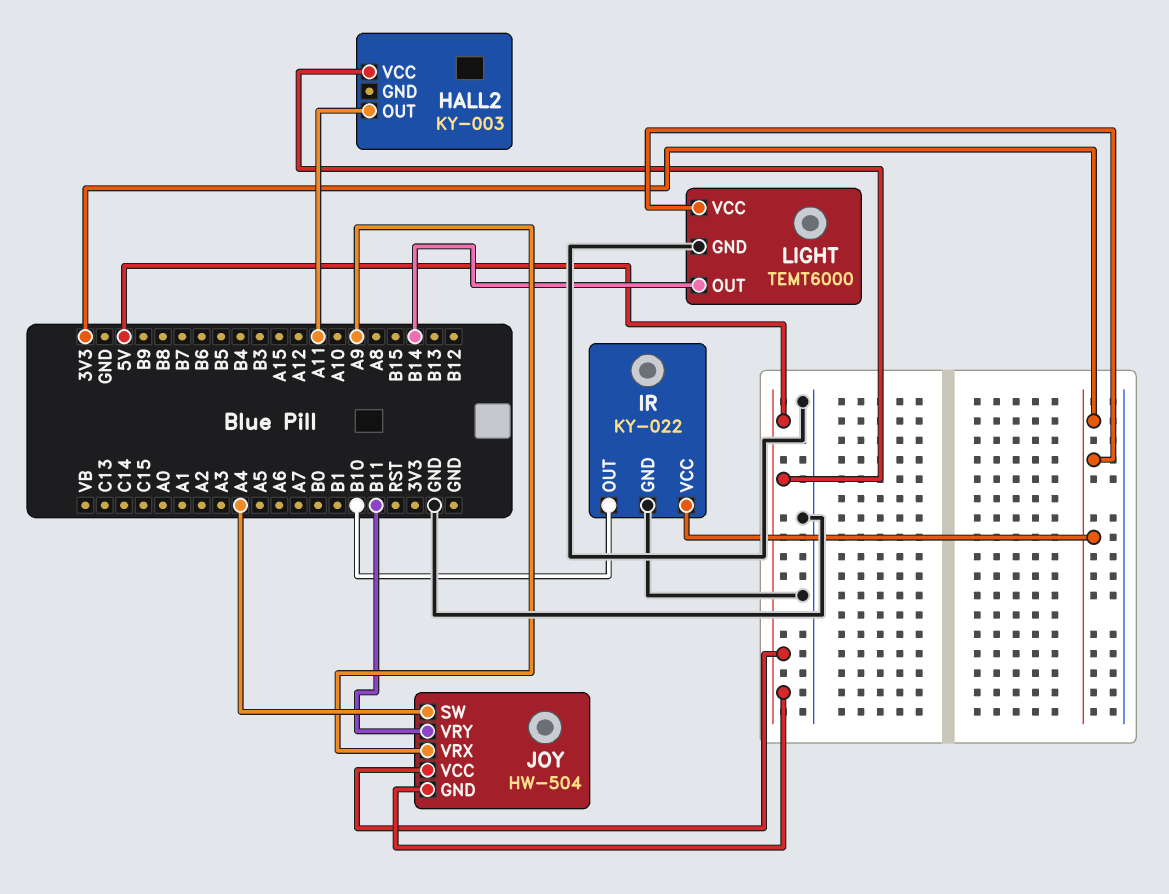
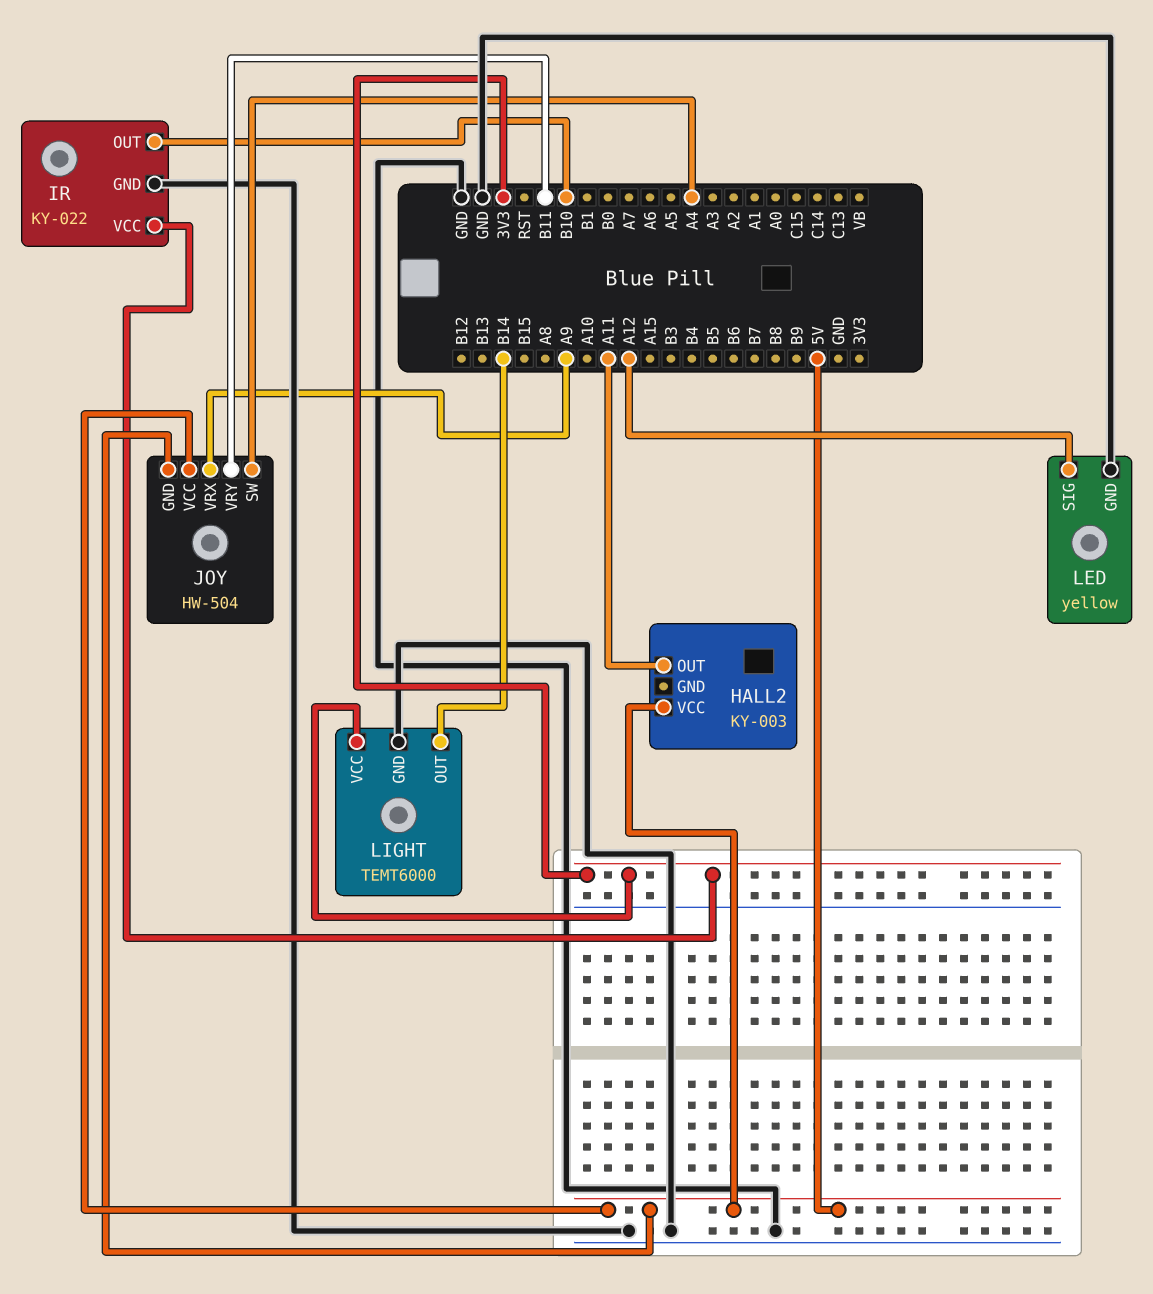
LED: none -> yellow
LED pin GND: none -> GND
LED pin SIG: none -> A12

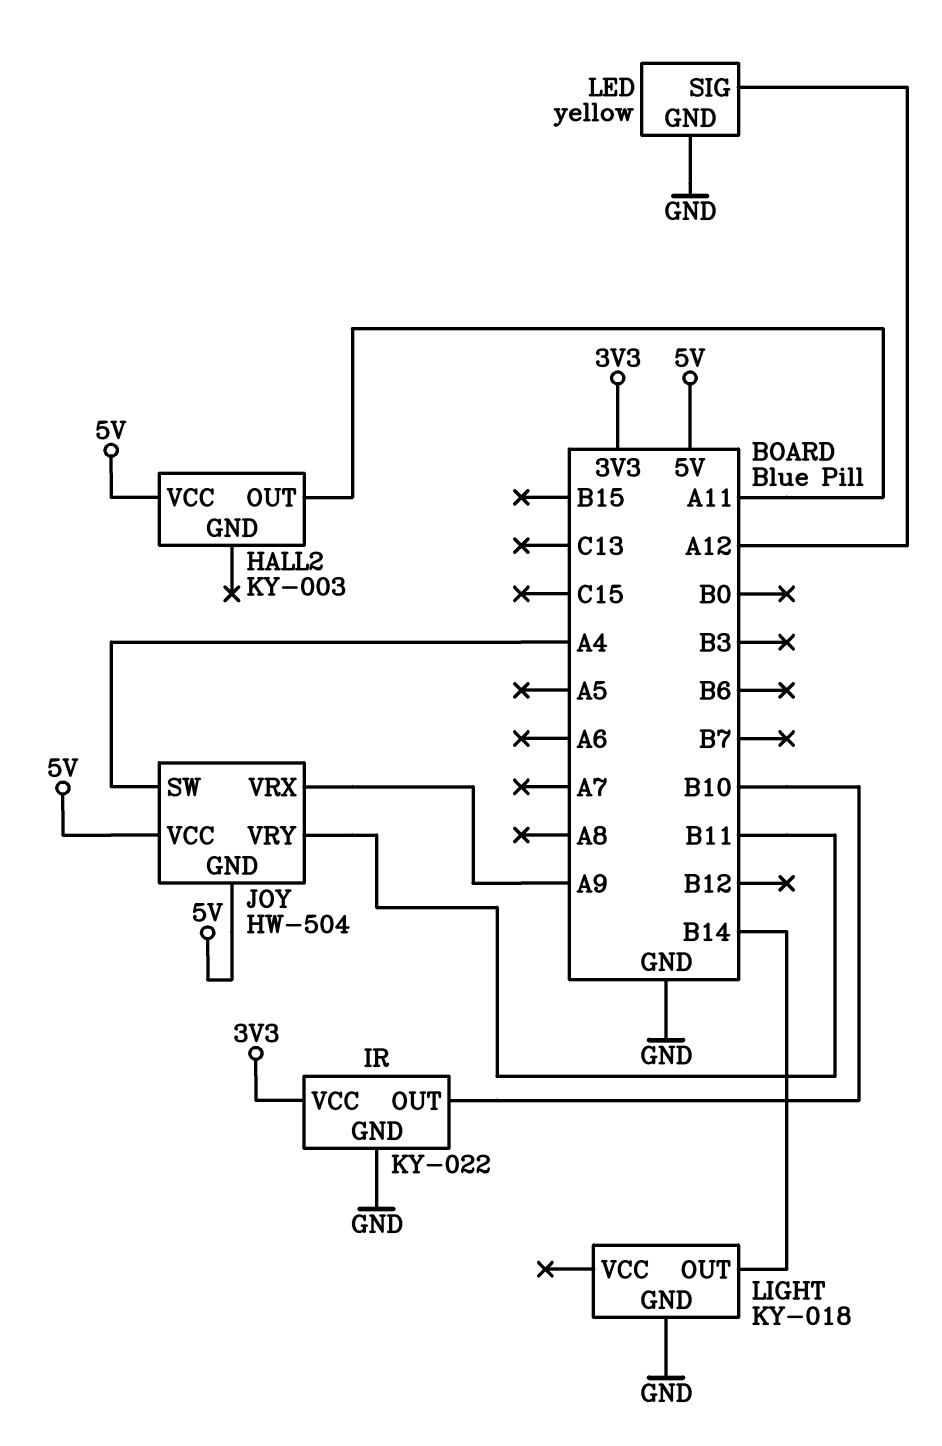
LIGHT: TEMT6000 -> KY-018
LIGHT pin VCC: 3V3 -> none

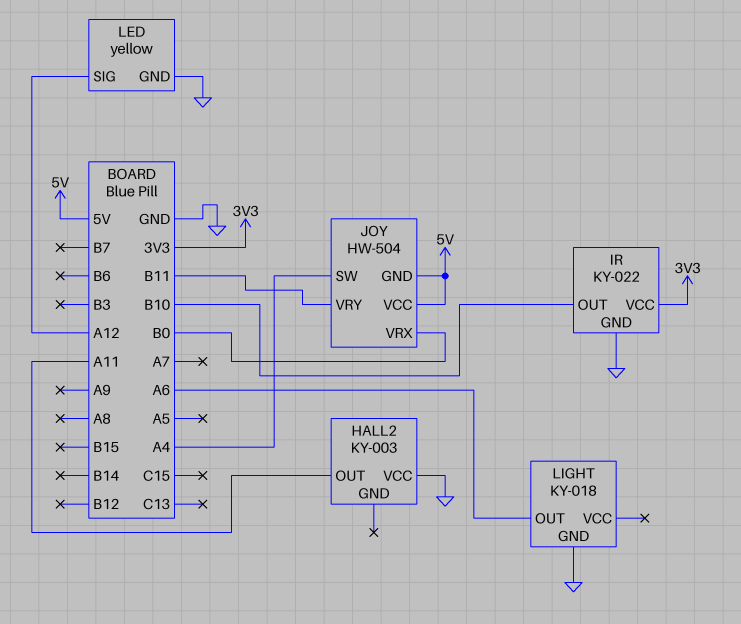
HALL2 pin VCC: 5V -> GND
JOY pin VRX: A9 -> B0
LIGHT pin OUT: B14 -> A6

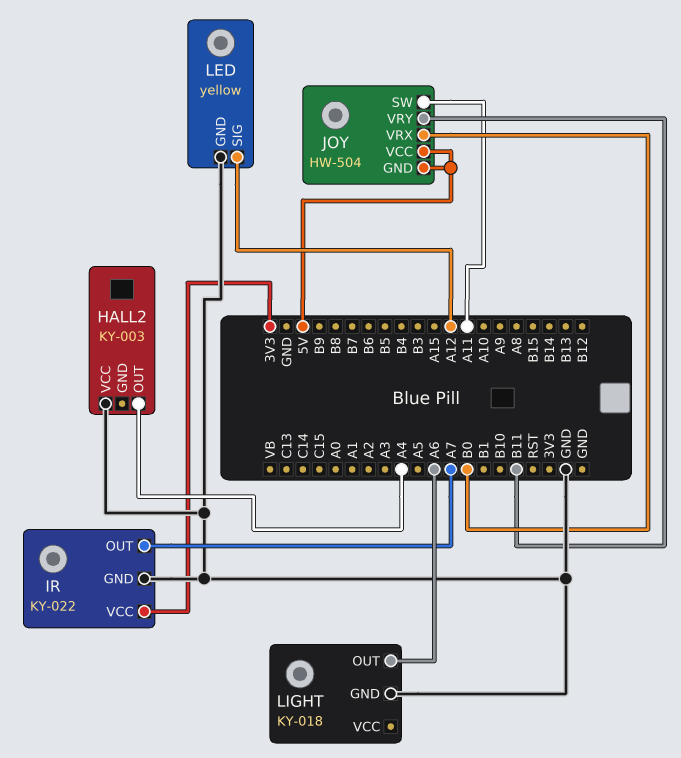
HALL2 pin OUT: A11 -> A4
IR pin OUT: B10 -> A7
JOY pin SW: A4 -> A11

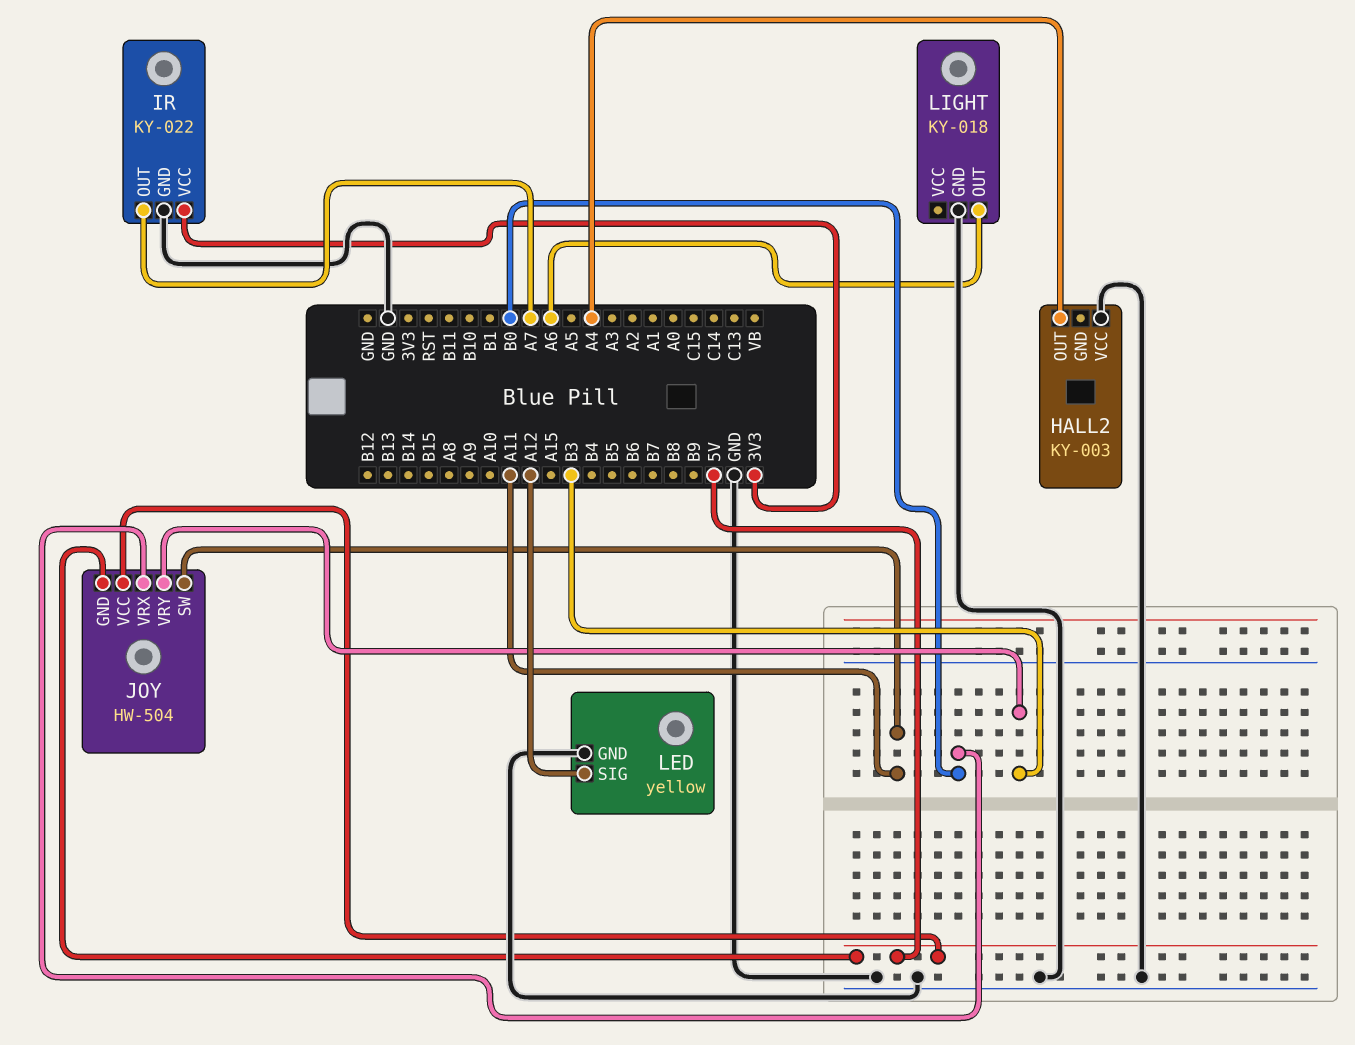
JOY pin VRY: B11 -> B3

